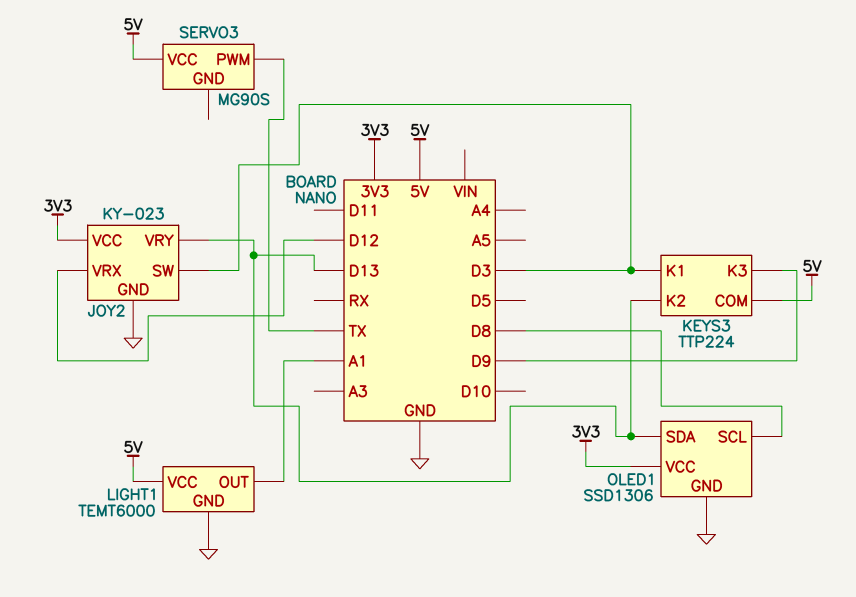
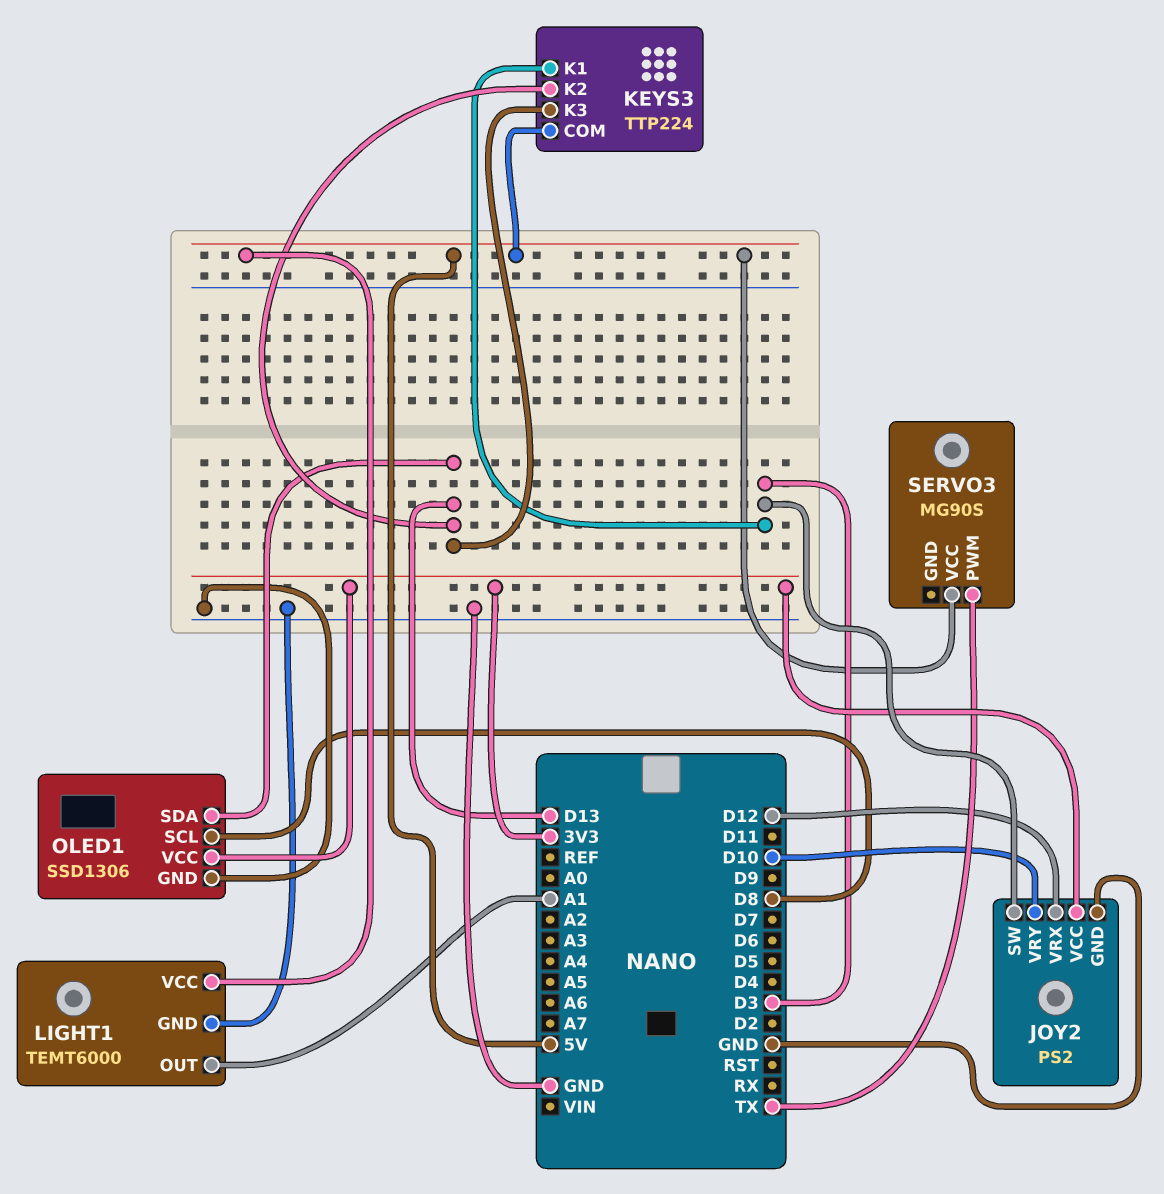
JOY2: KY-023 -> PS2
JOY2 pin VRY: D13 -> D10
KEYS3 pin K3: D9 -> D13

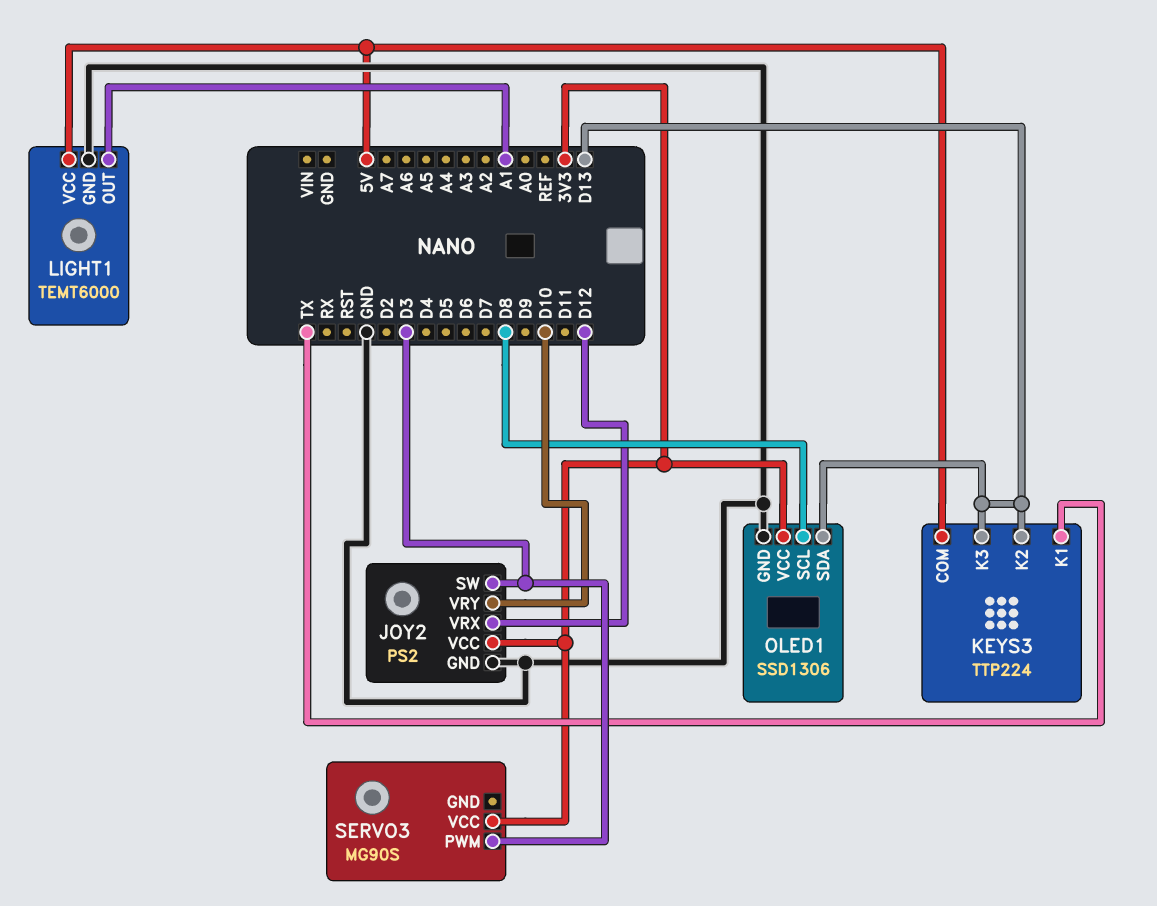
KEYS3 pin K1: D3 -> TX
SERVO3 pin PWM: TX -> D3
SERVO3 pin VCC: 5V -> 3V3

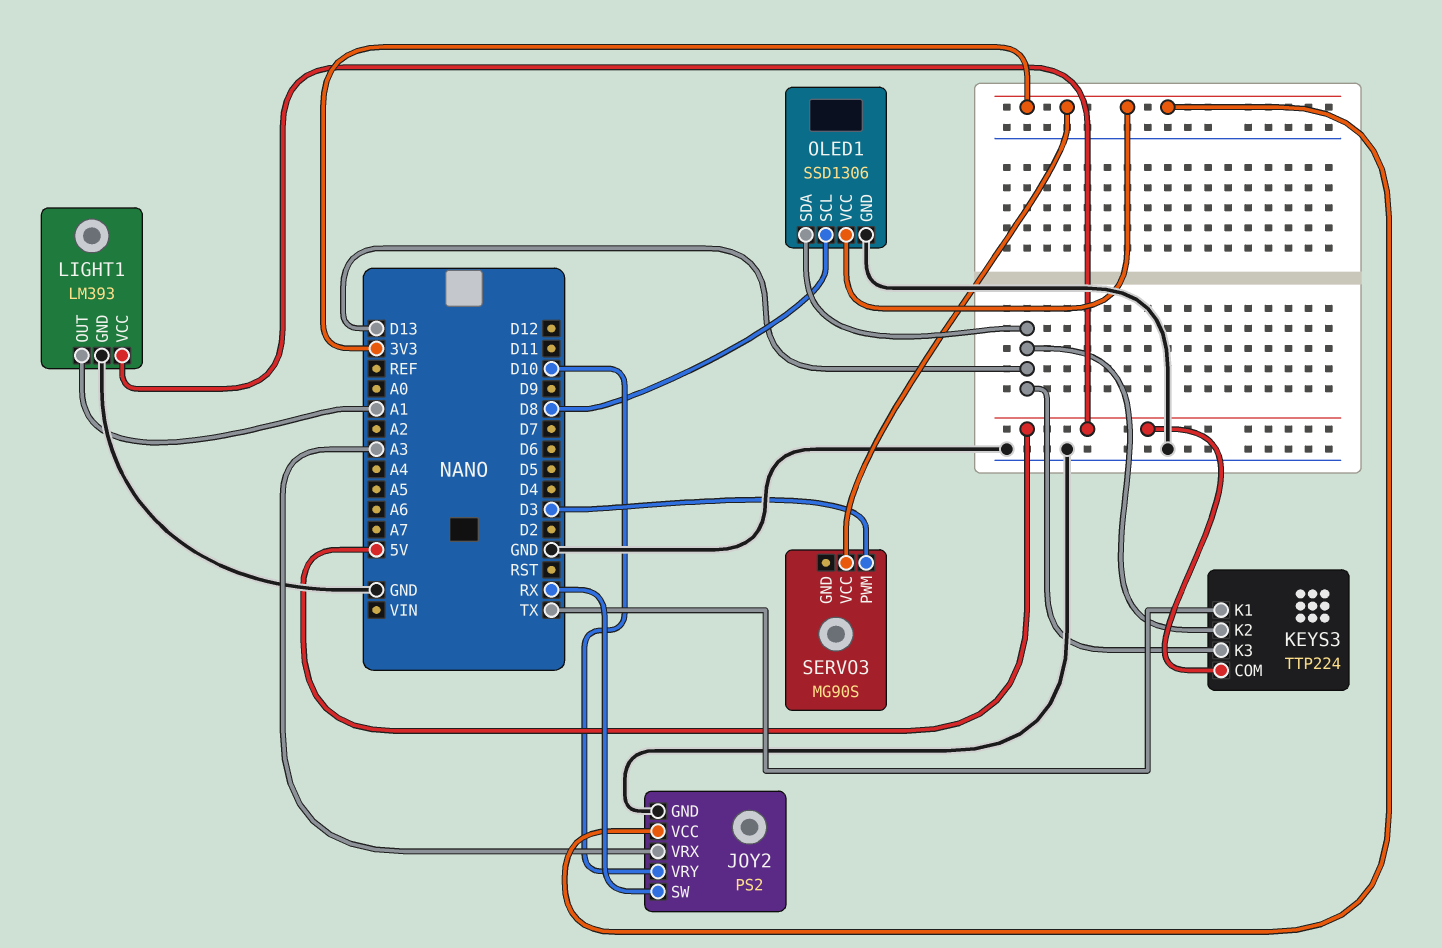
JOY2 pin SW: D3 -> RX
JOY2 pin VRX: D12 -> A3
LIGHT1: TEMT6000 -> LM393

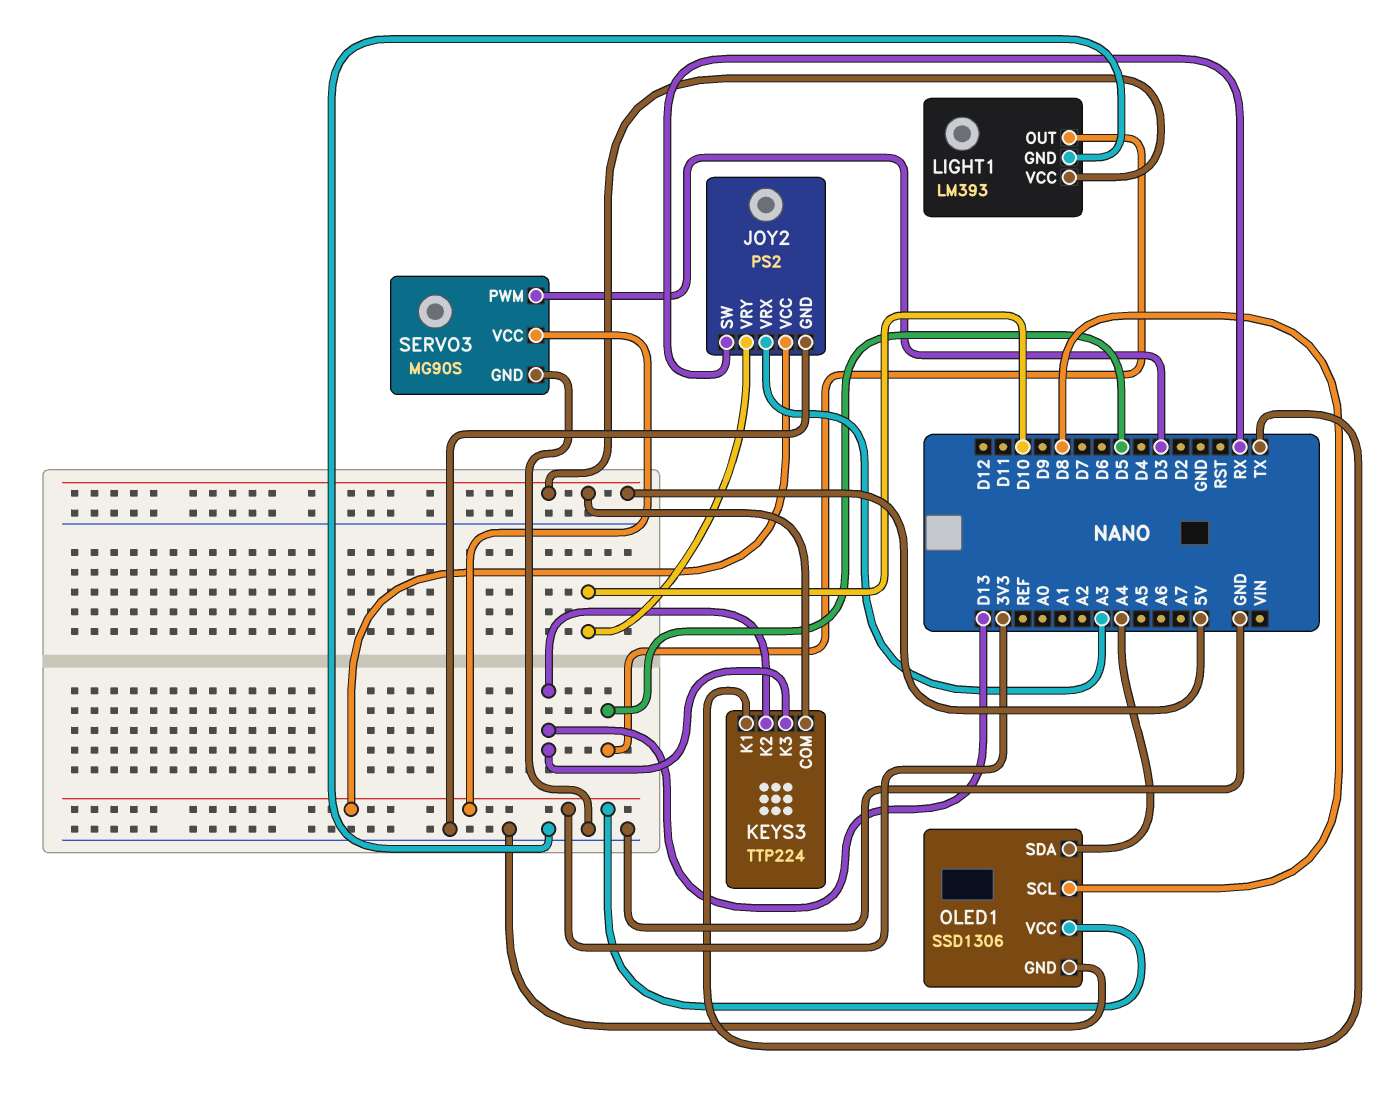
LIGHT1 pin OUT: A1 -> D5
OLED1 pin SDA: D13 -> A4
SERVO3 pin GND: none -> GND

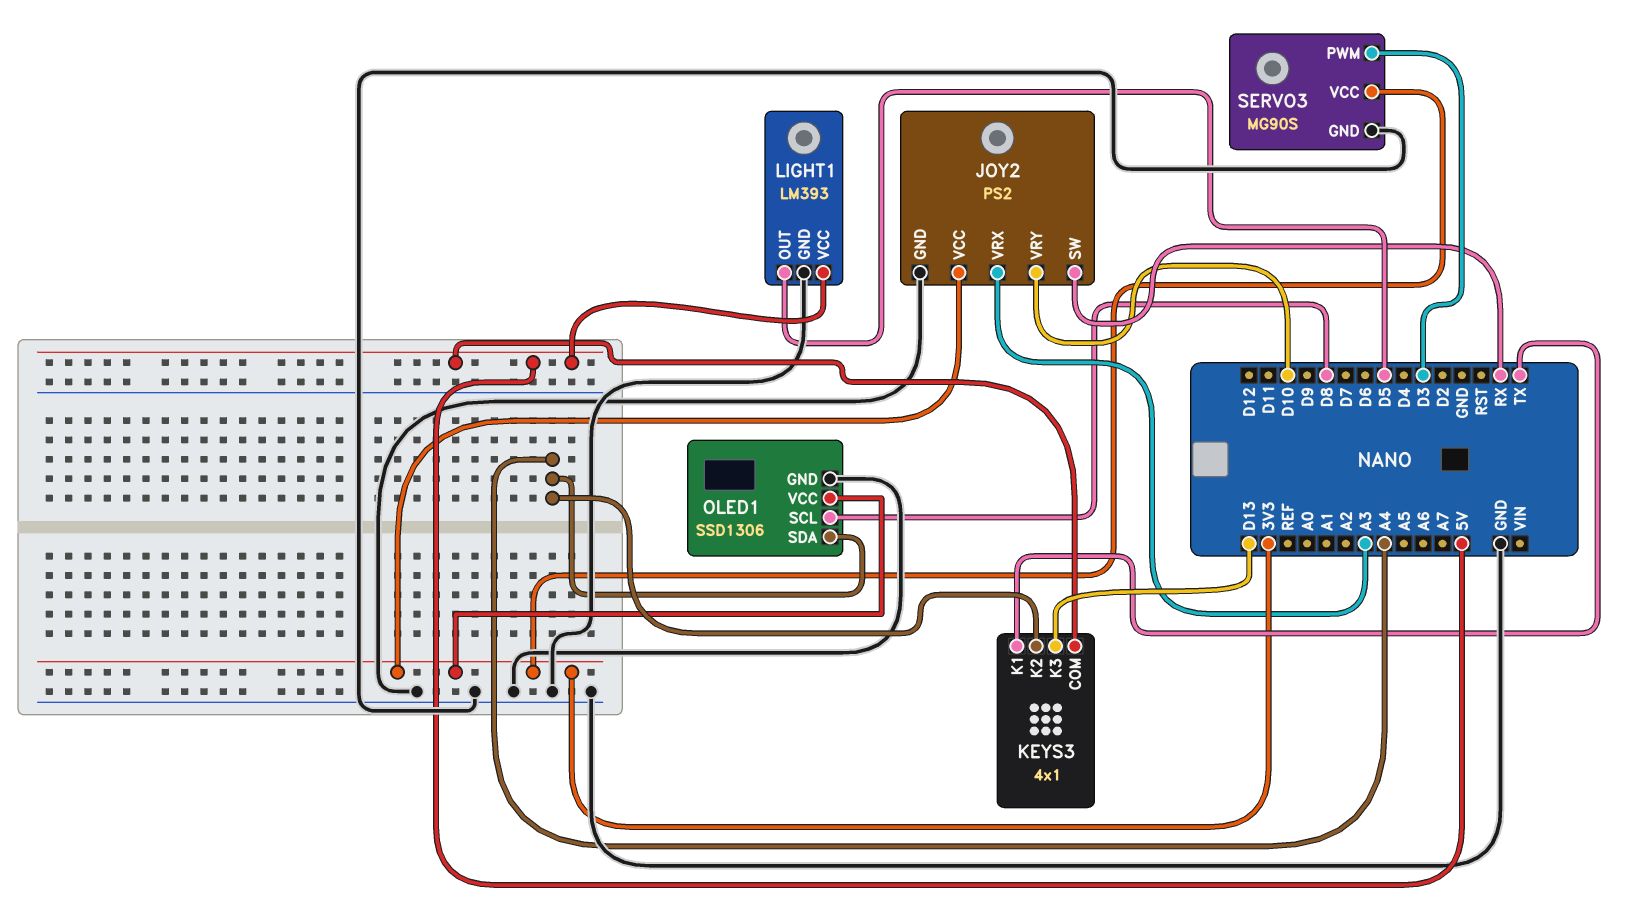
KEYS3: TTP224 -> 4x1
KEYS3 pin K2: D13 -> A4

